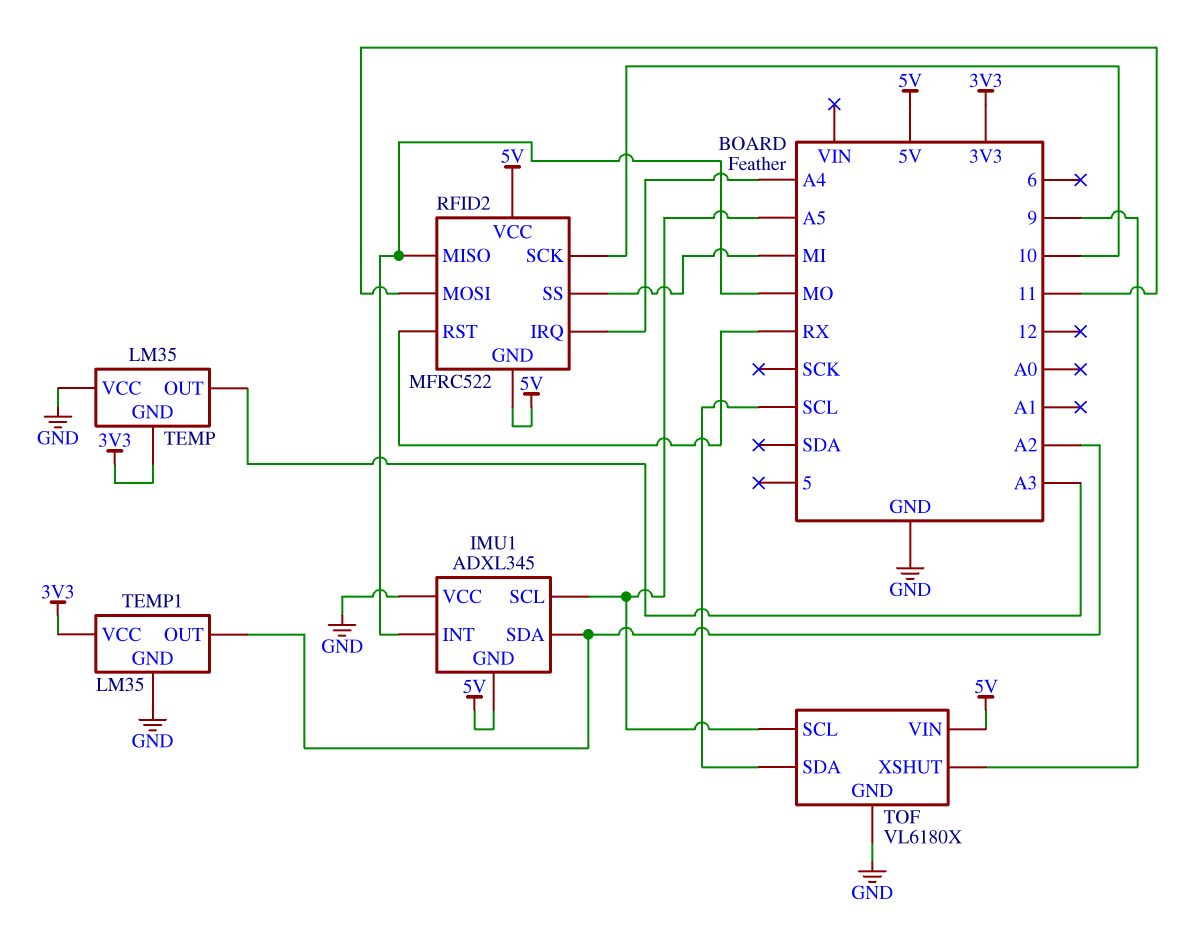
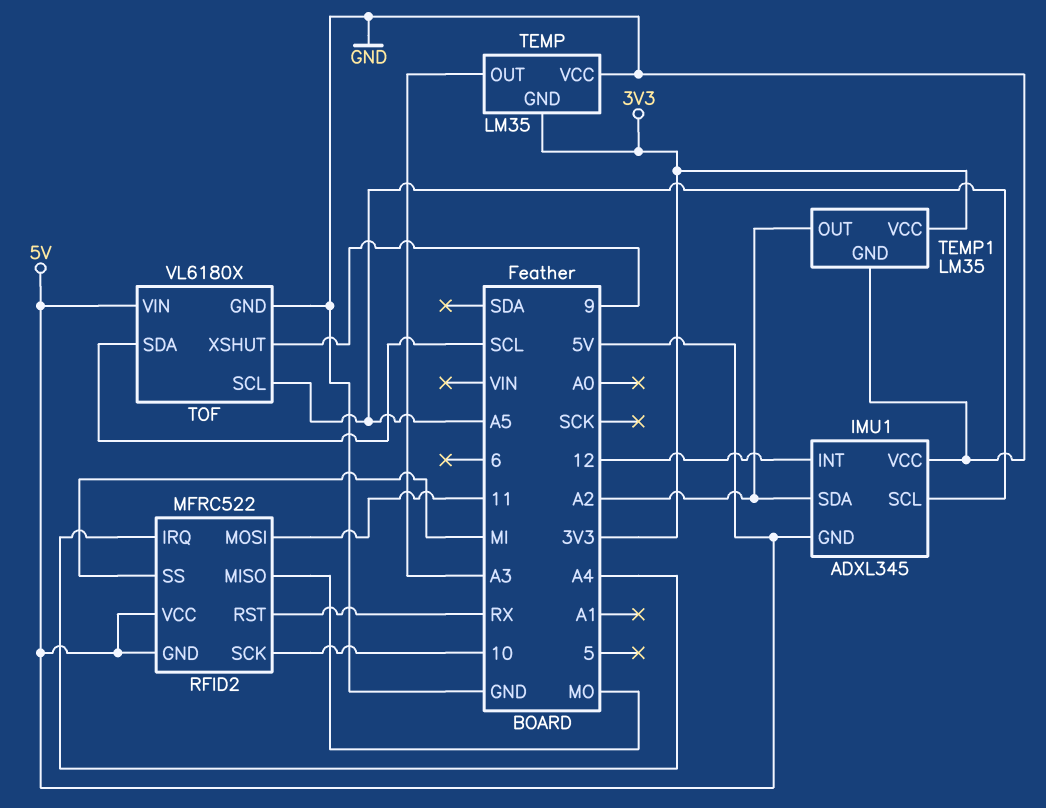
IMU1 pin INT: MO -> 12

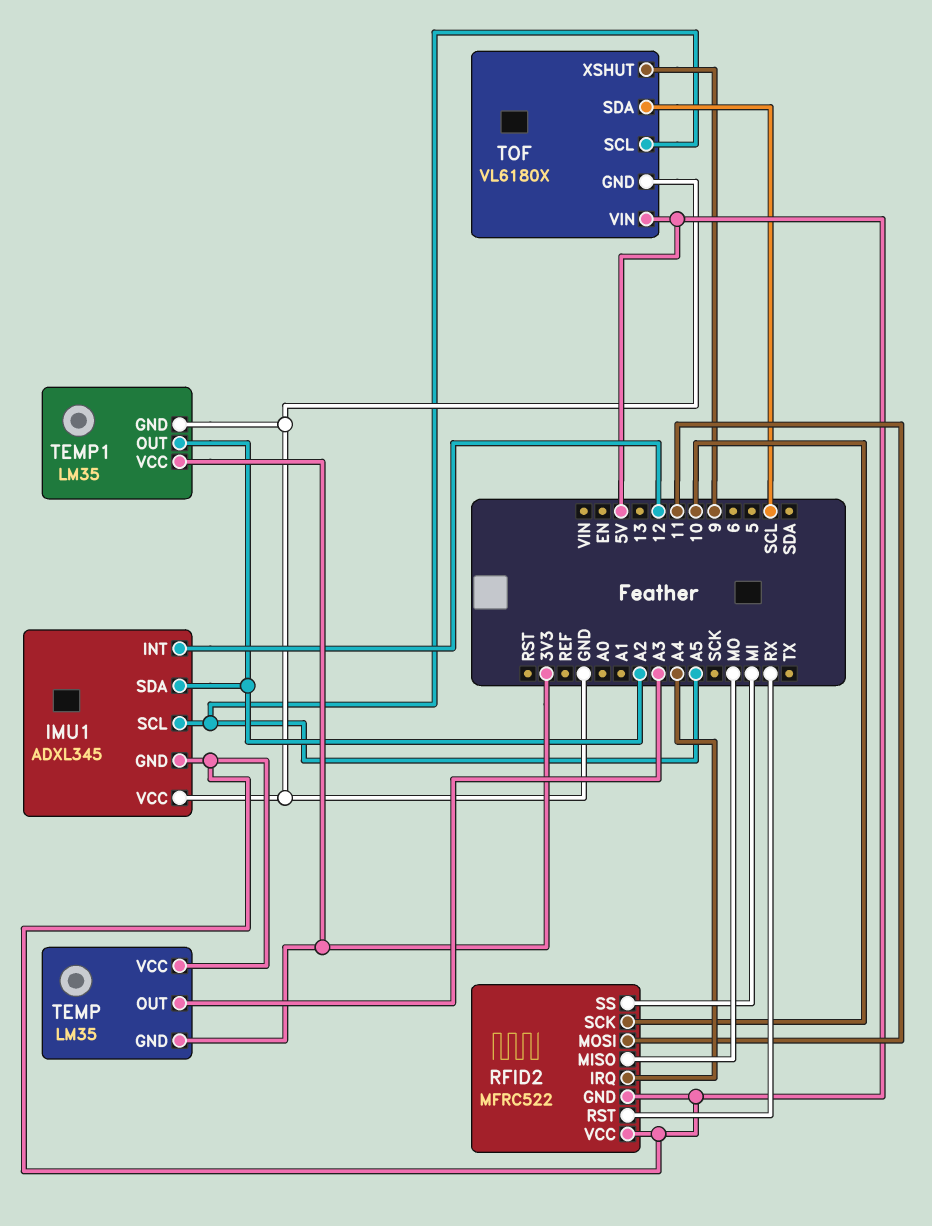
TEMP pin VCC: GND -> 5V

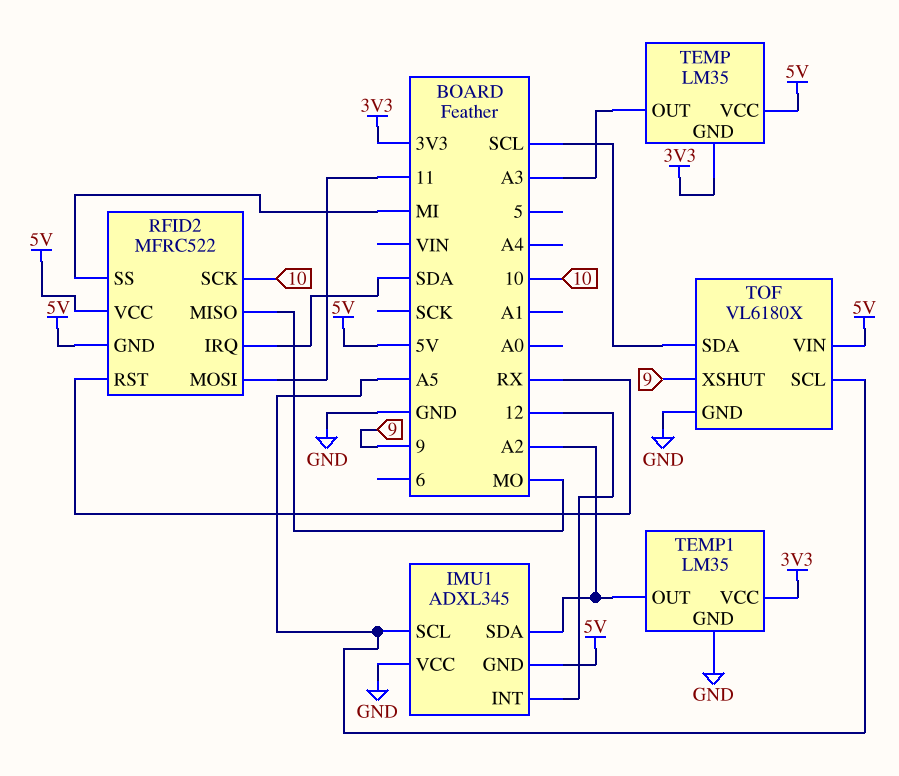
RFID2 pin IRQ: A4 -> SDA

